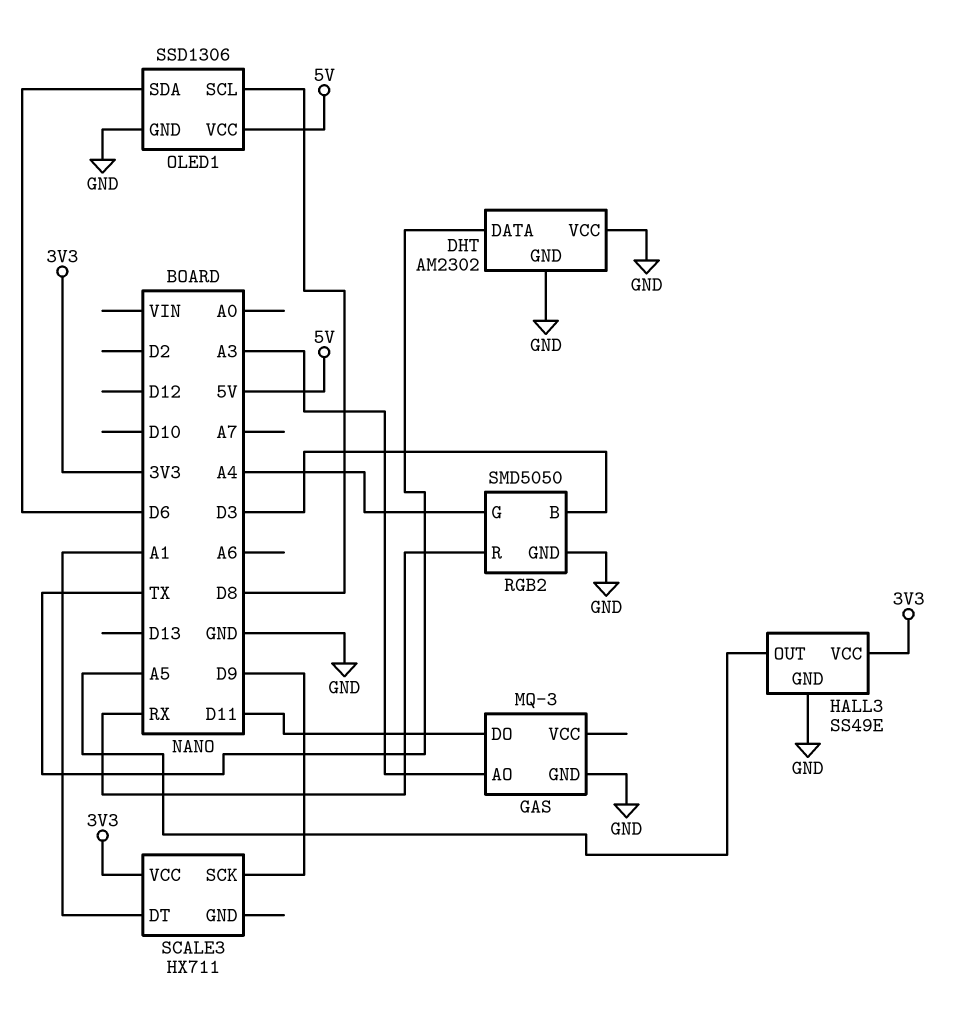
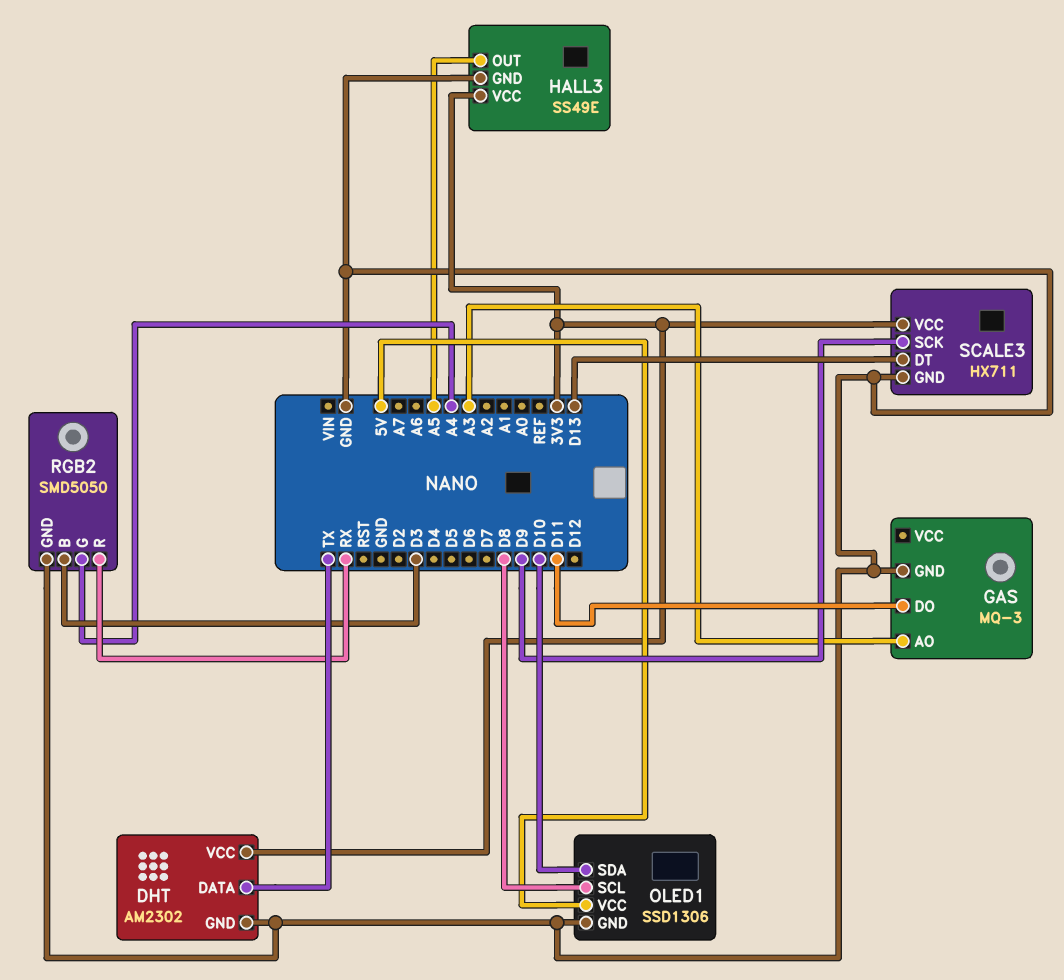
DHT pin VCC: GND -> 3V3
OLED1 pin SDA: D6 -> D10
SCALE3 pin DT: A1 -> D13
SCALE3 pin GND: none -> GND

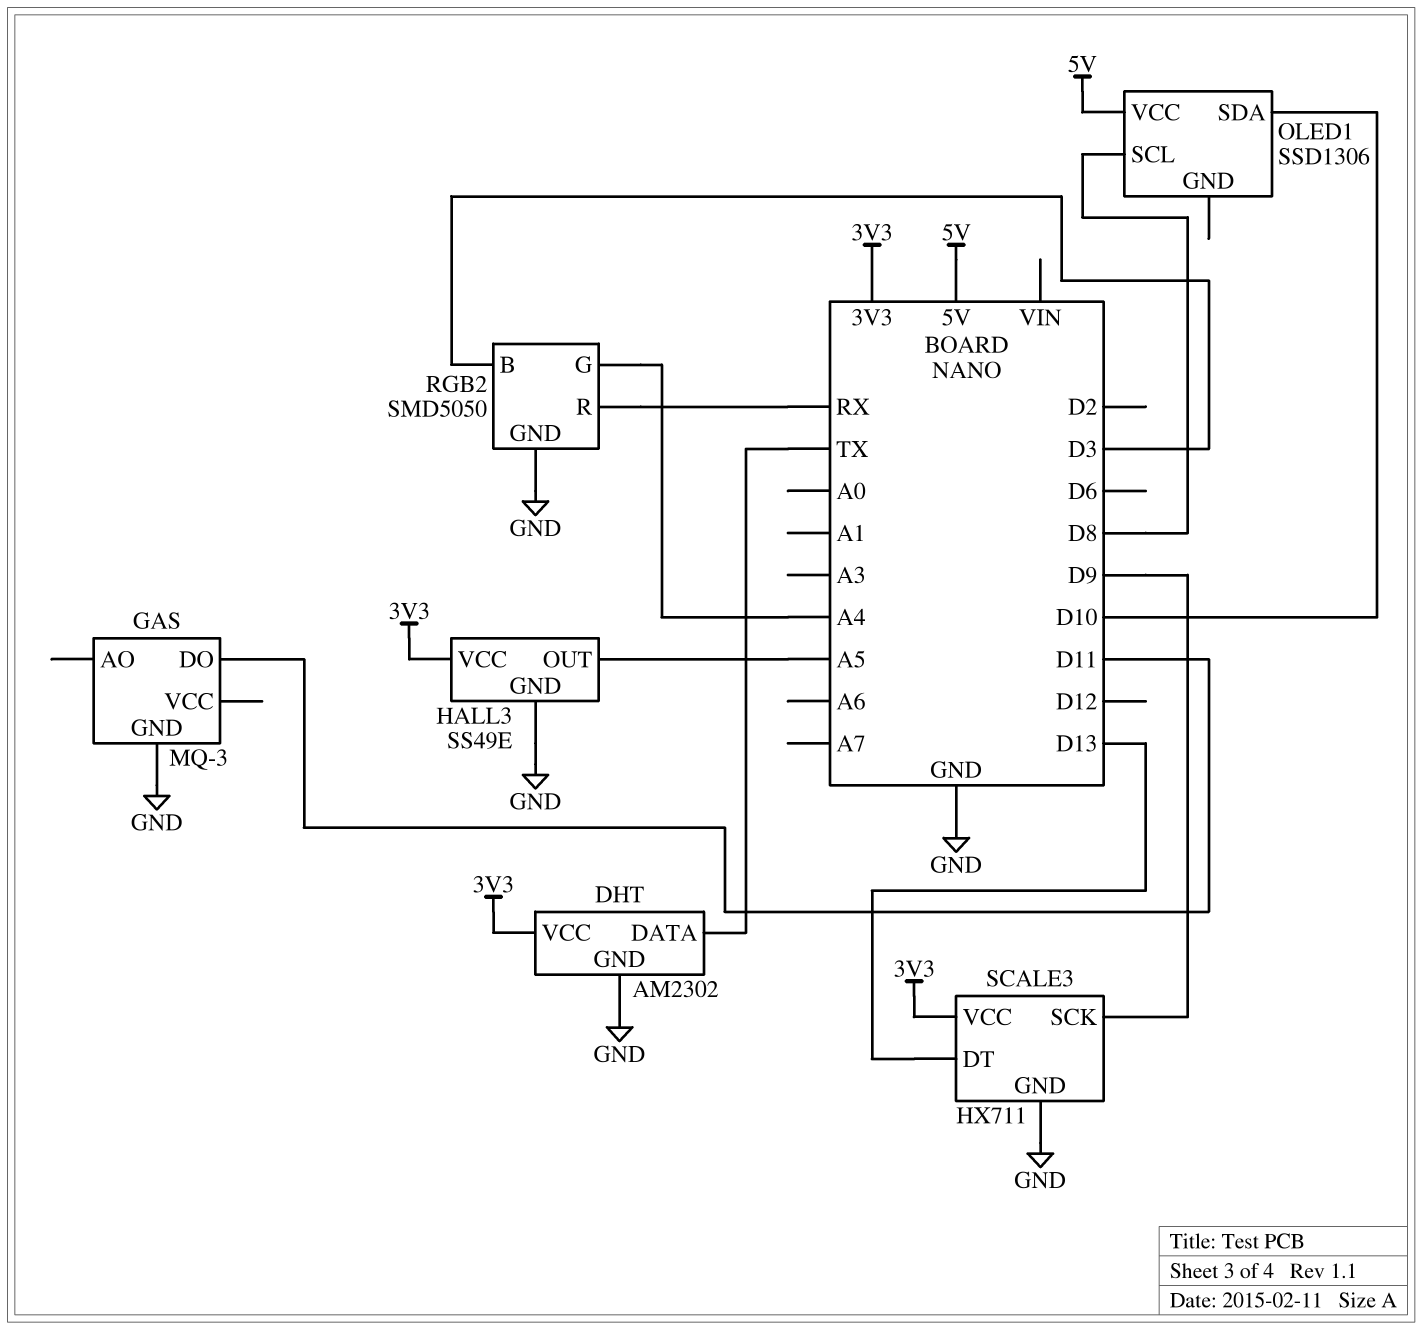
GAS pin AO: A3 -> none
OLED1 pin GND: GND -> none

